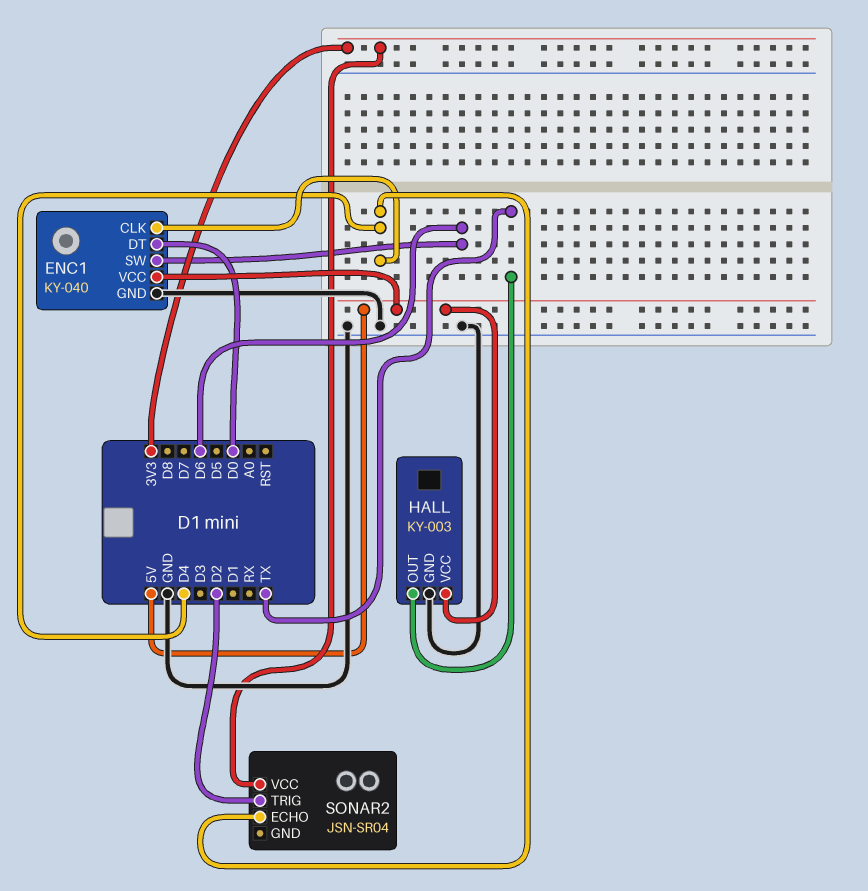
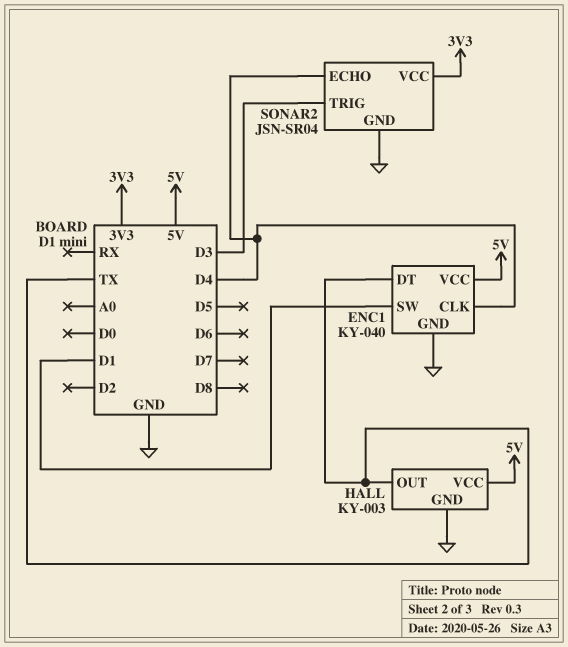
ENC1 pin DT: D0 -> TX
ENC1 pin SW: D6 -> D1
SONAR2 pin GND: none -> GND
SONAR2 pin TRIG: D2 -> D3

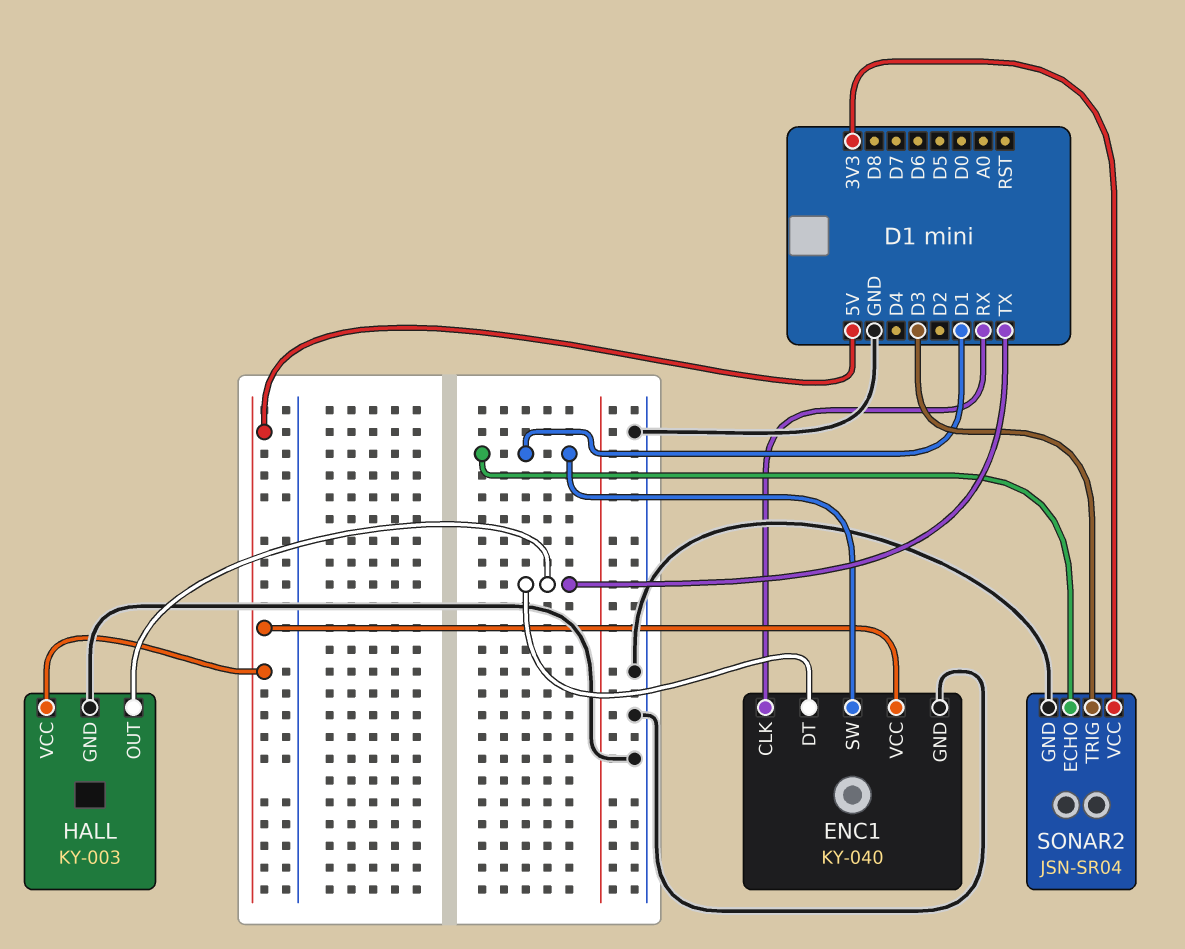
ENC1 pin CLK: D4 -> RX
SONAR2 pin ECHO: D4 -> D1

